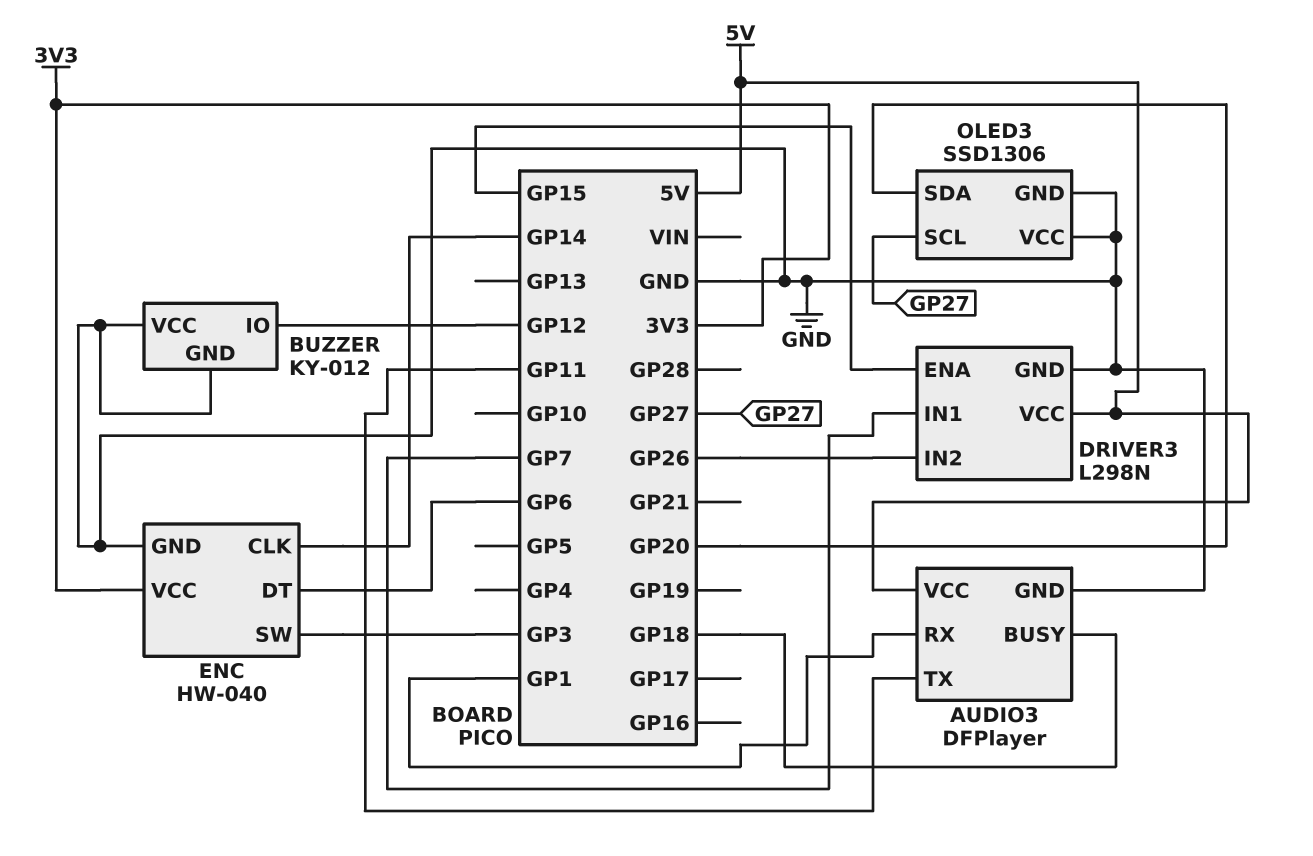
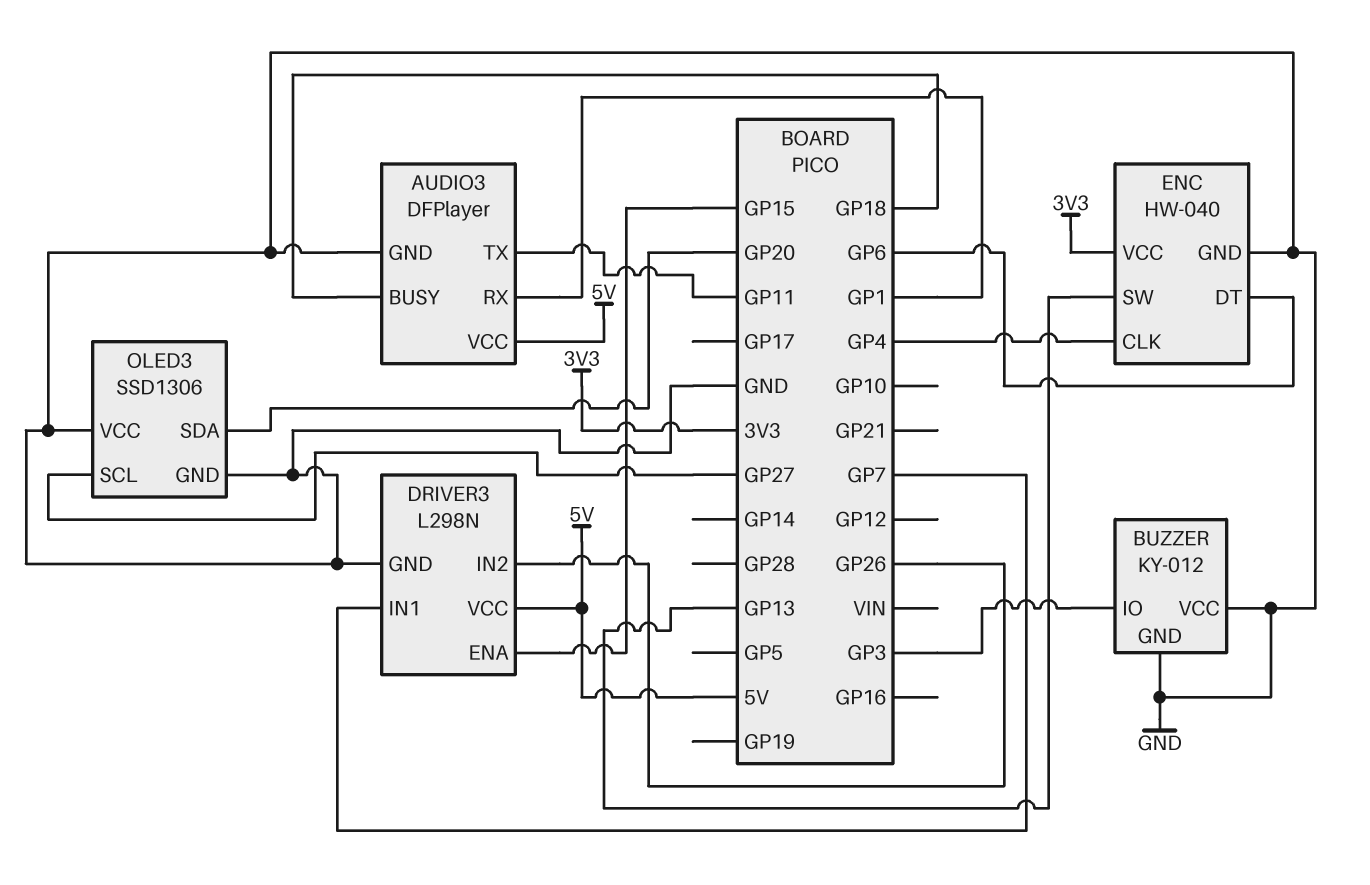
BUZZER pin IO: GP12 -> GP3
ENC pin CLK: GP14 -> GP4
ENC pin SW: GP3 -> GP13

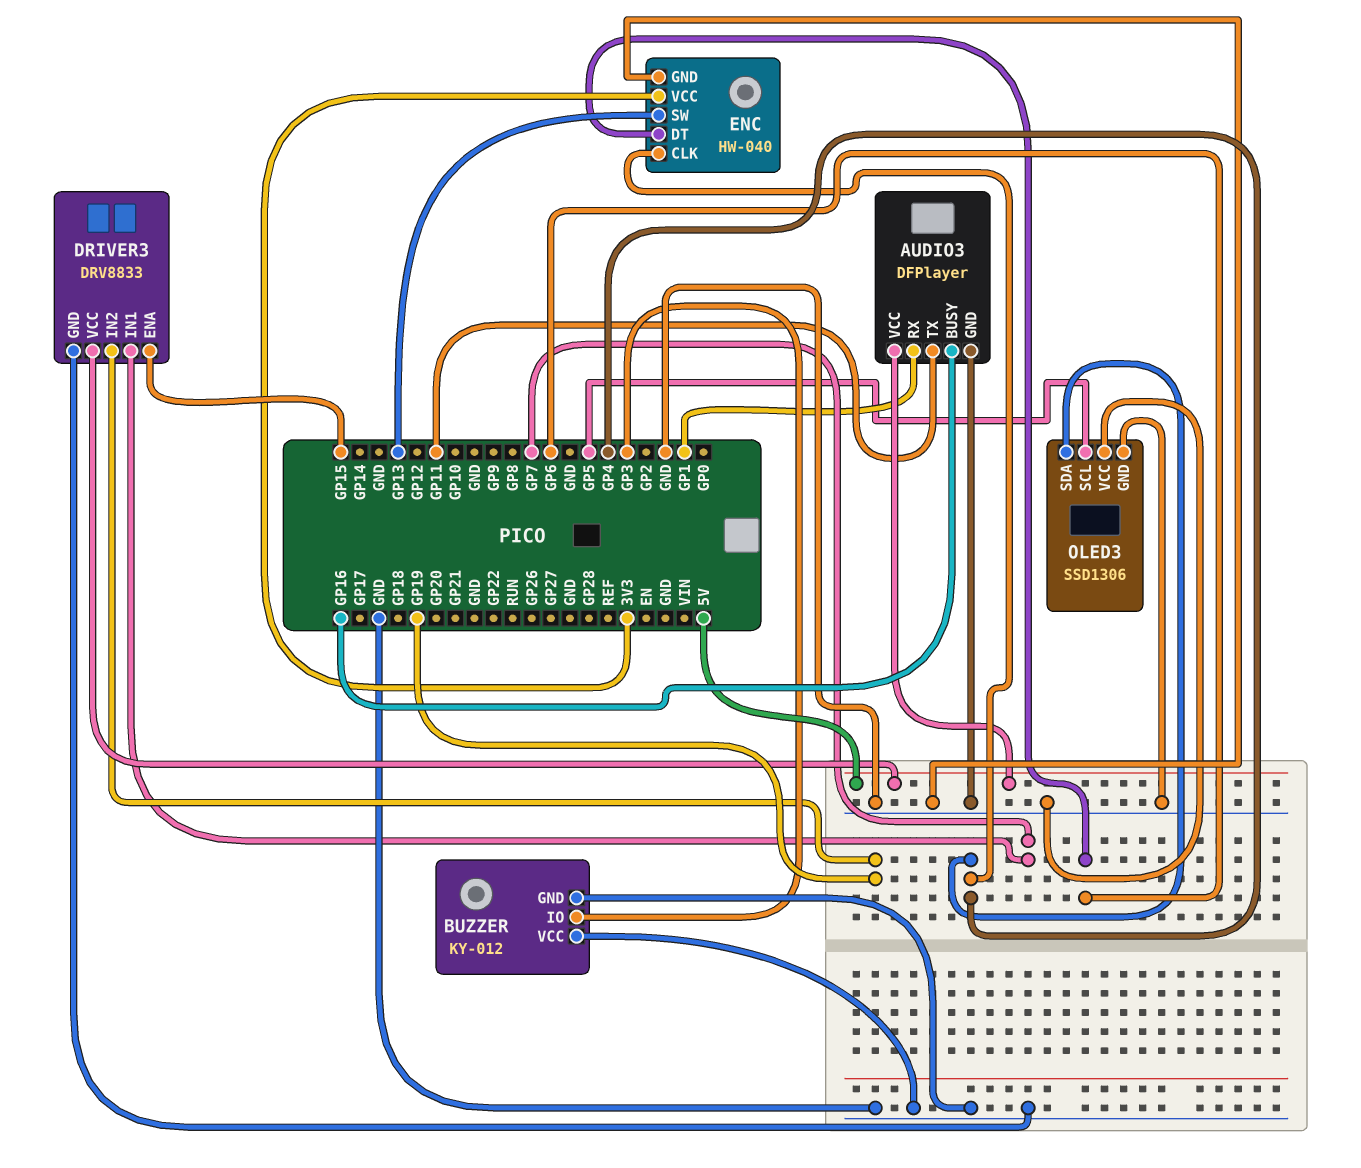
AUDIO3 pin BUSY: GP18 -> GP16
DRIVER3: L298N -> DRV8833
DRIVER3 pin IN2: GP26 -> GP19
OLED3 pin SCL: GP27 -> GP5
OLED3 pin SDA: GP20 -> GP4

